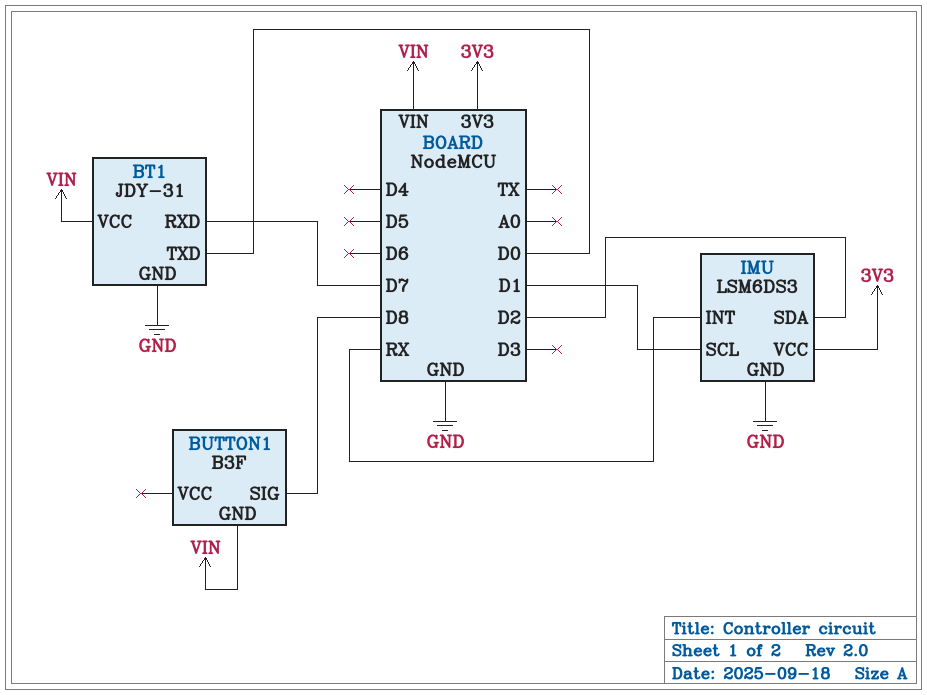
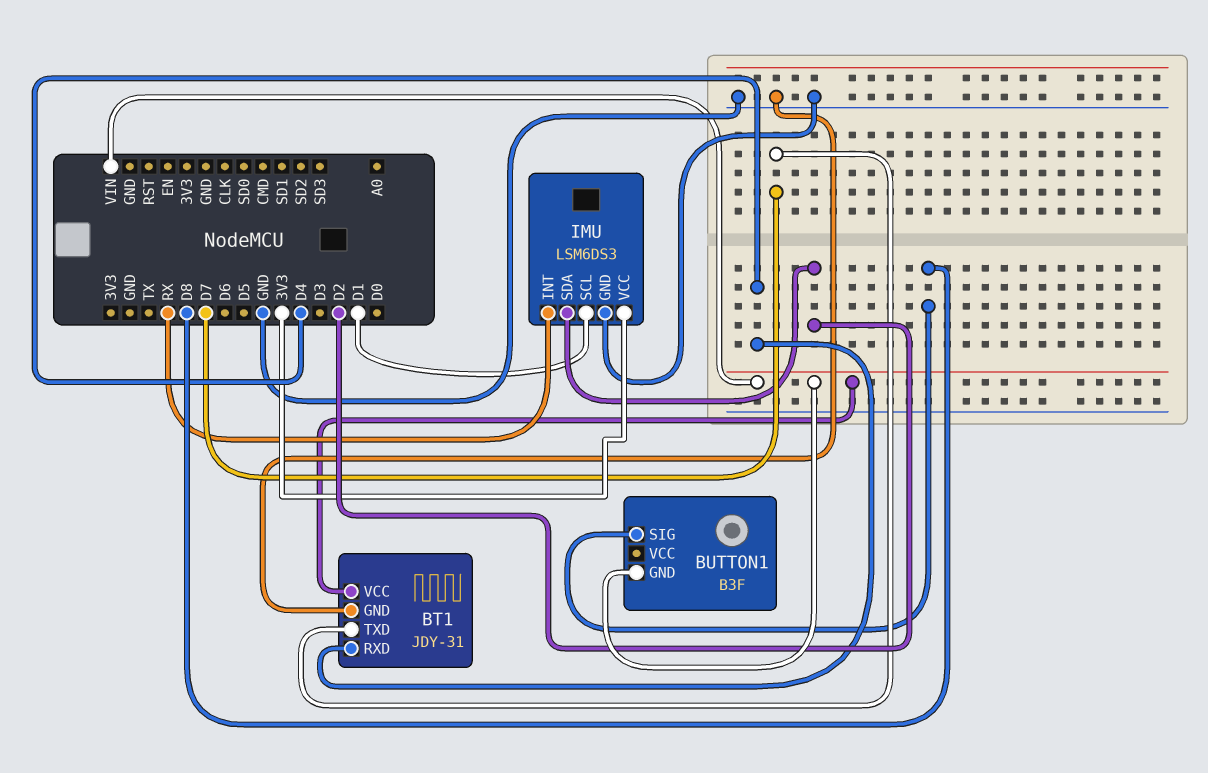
BT1 pin RXD: D7 -> D4
BT1 pin TXD: D0 -> D7

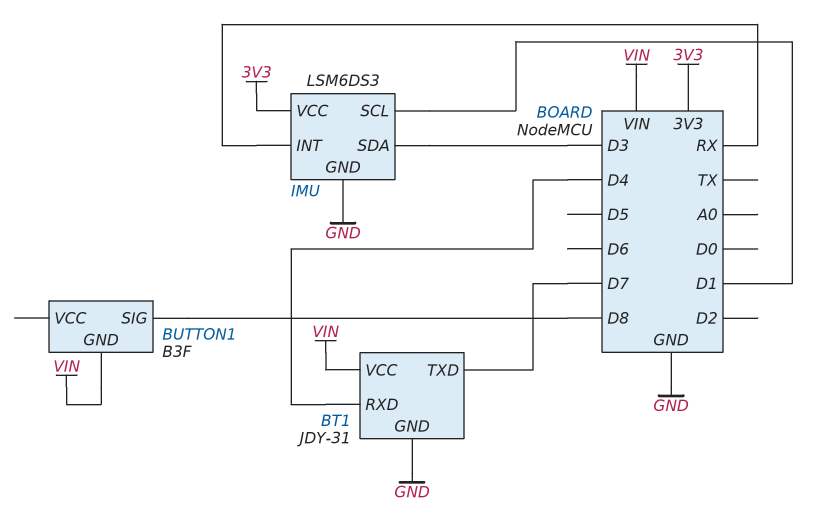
IMU pin SDA: D2 -> D3

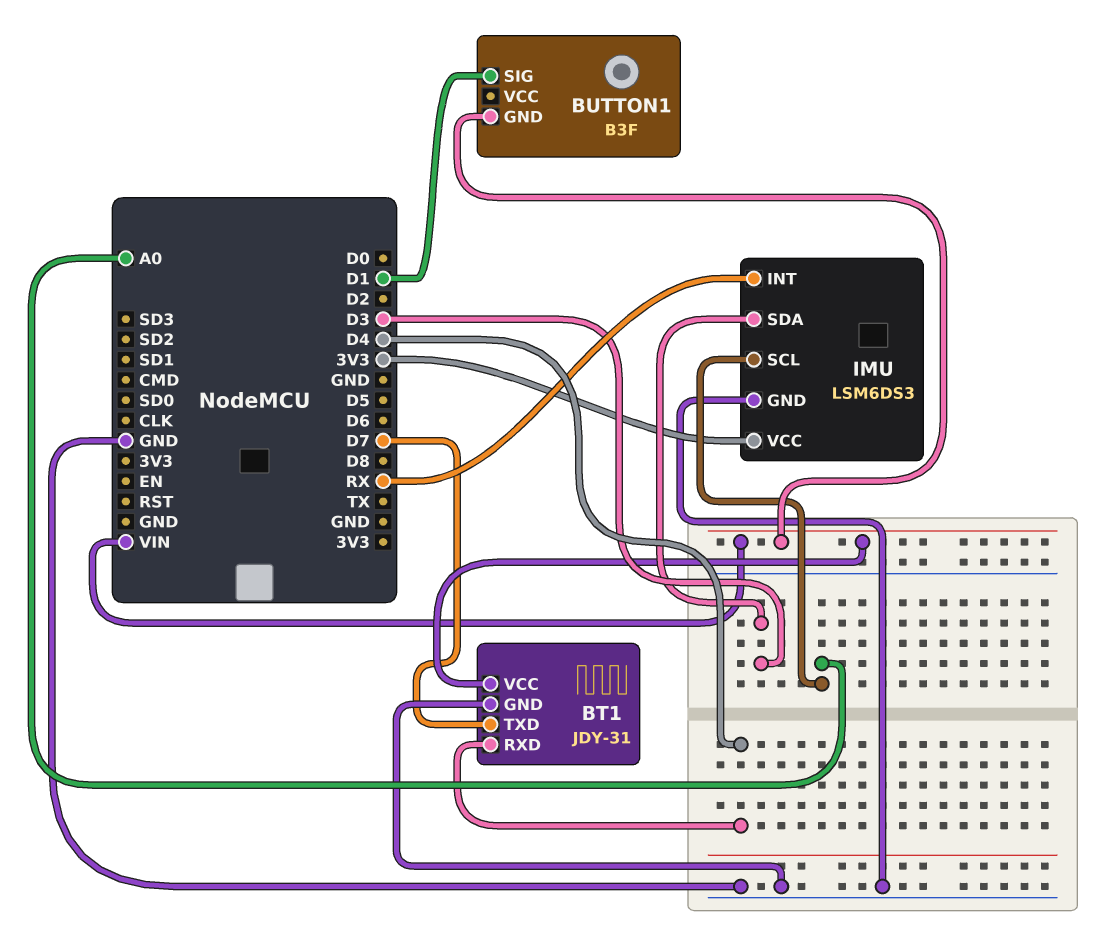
BUTTON1 pin SIG: D8 -> D1
IMU pin SCL: D1 -> A0

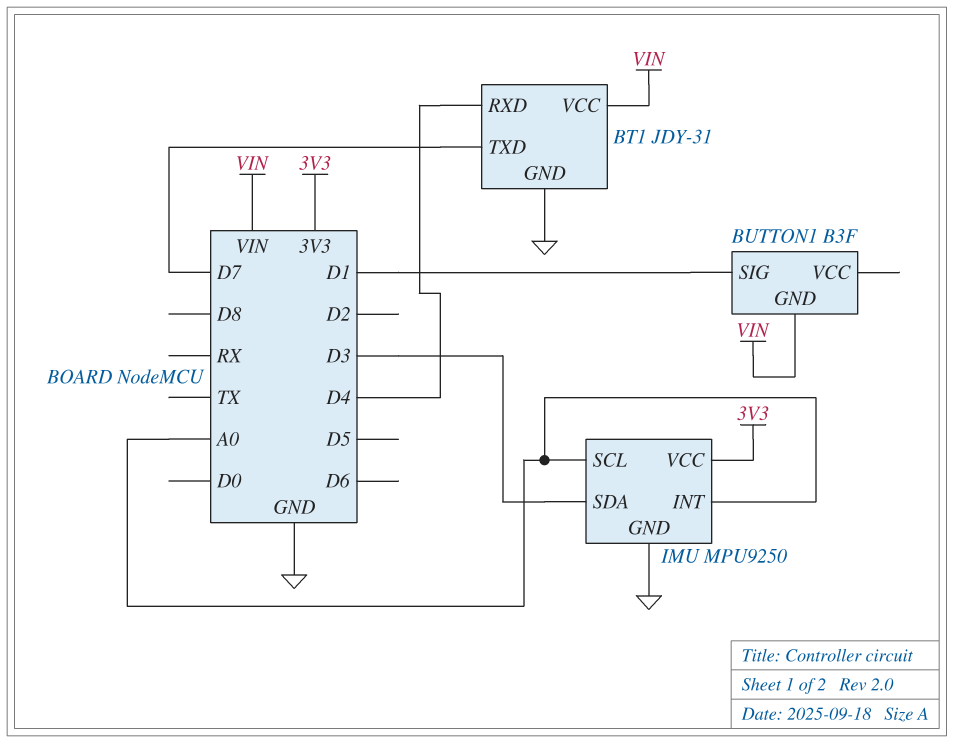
IMU: LSM6DS3 -> MPU9250
IMU pin INT: RX -> A0

